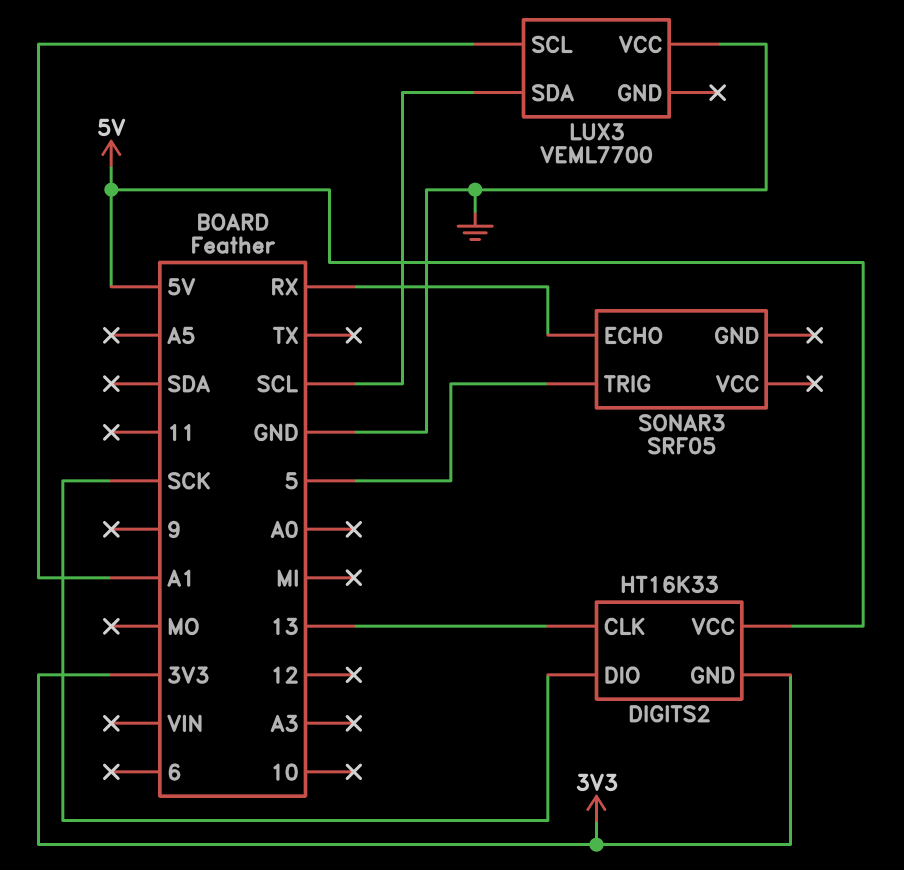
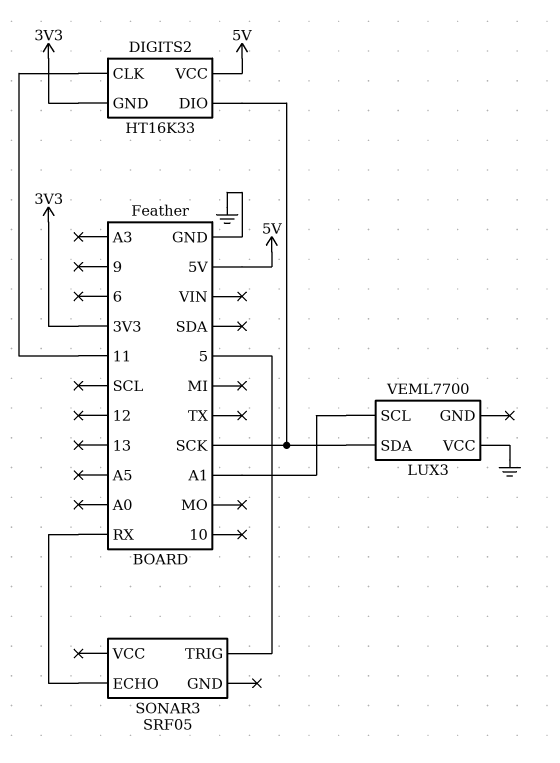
DIGITS2 pin CLK: 13 -> 11
LUX3 pin SDA: SCL -> SCK

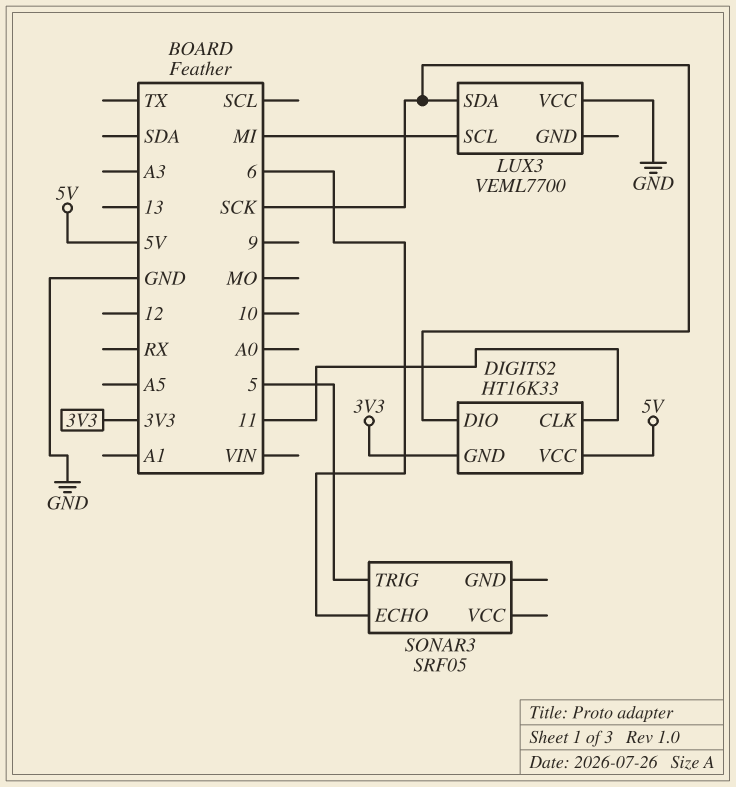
LUX3 pin SCL: A1 -> MI
SONAR3 pin ECHO: RX -> 6

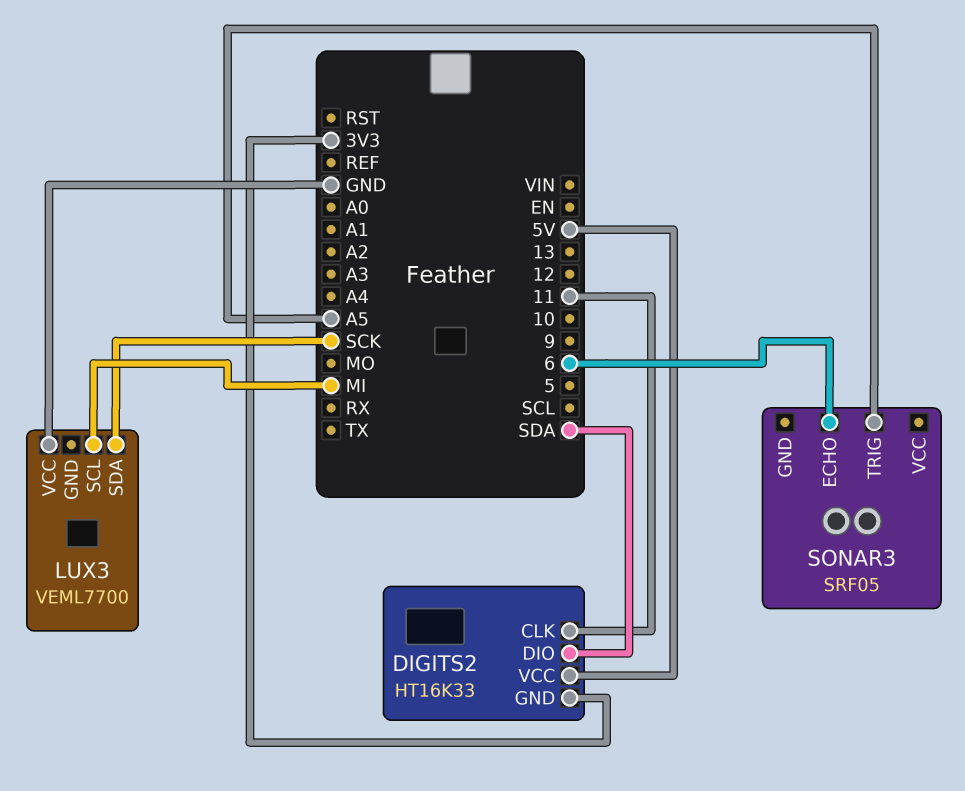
DIGITS2 pin DIO: SCK -> SDA
SONAR3 pin TRIG: 5 -> A5

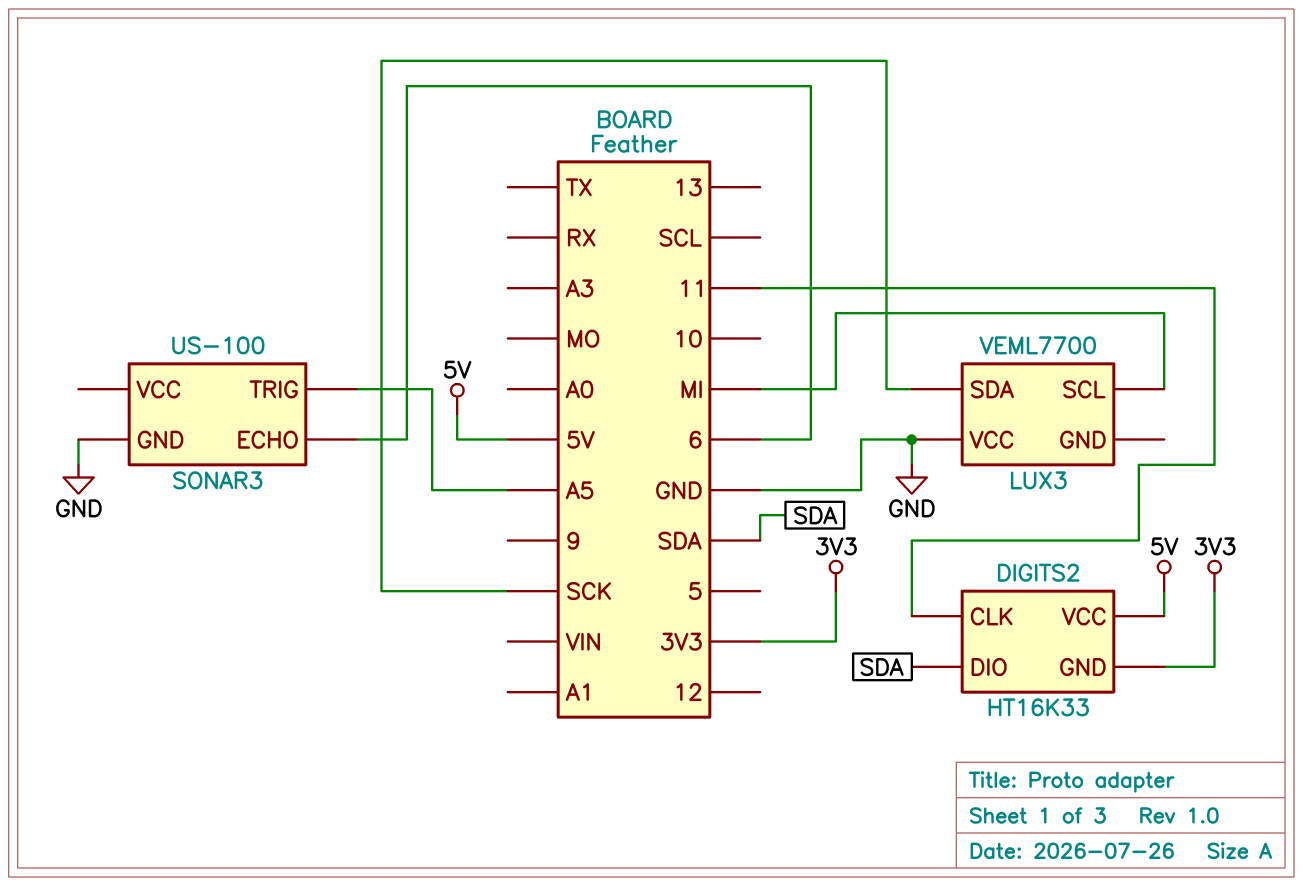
SONAR3: SRF05 -> US-100
SONAR3 pin GND: none -> GND

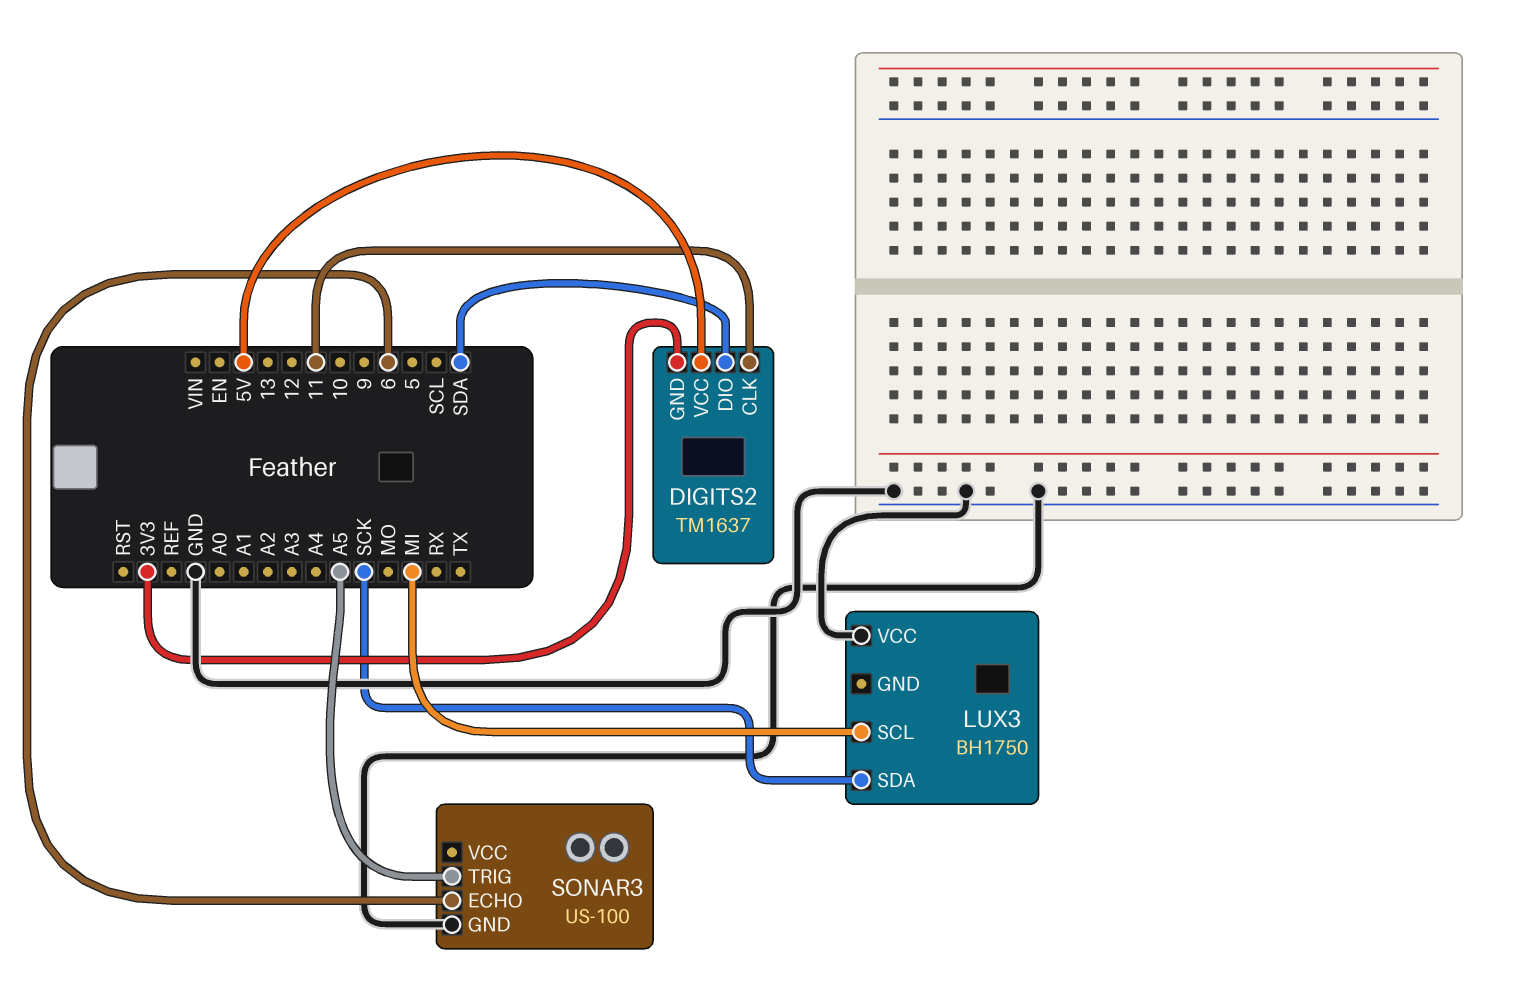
DIGITS2: HT16K33 -> TM1637
LUX3: VEML7700 -> BH1750

